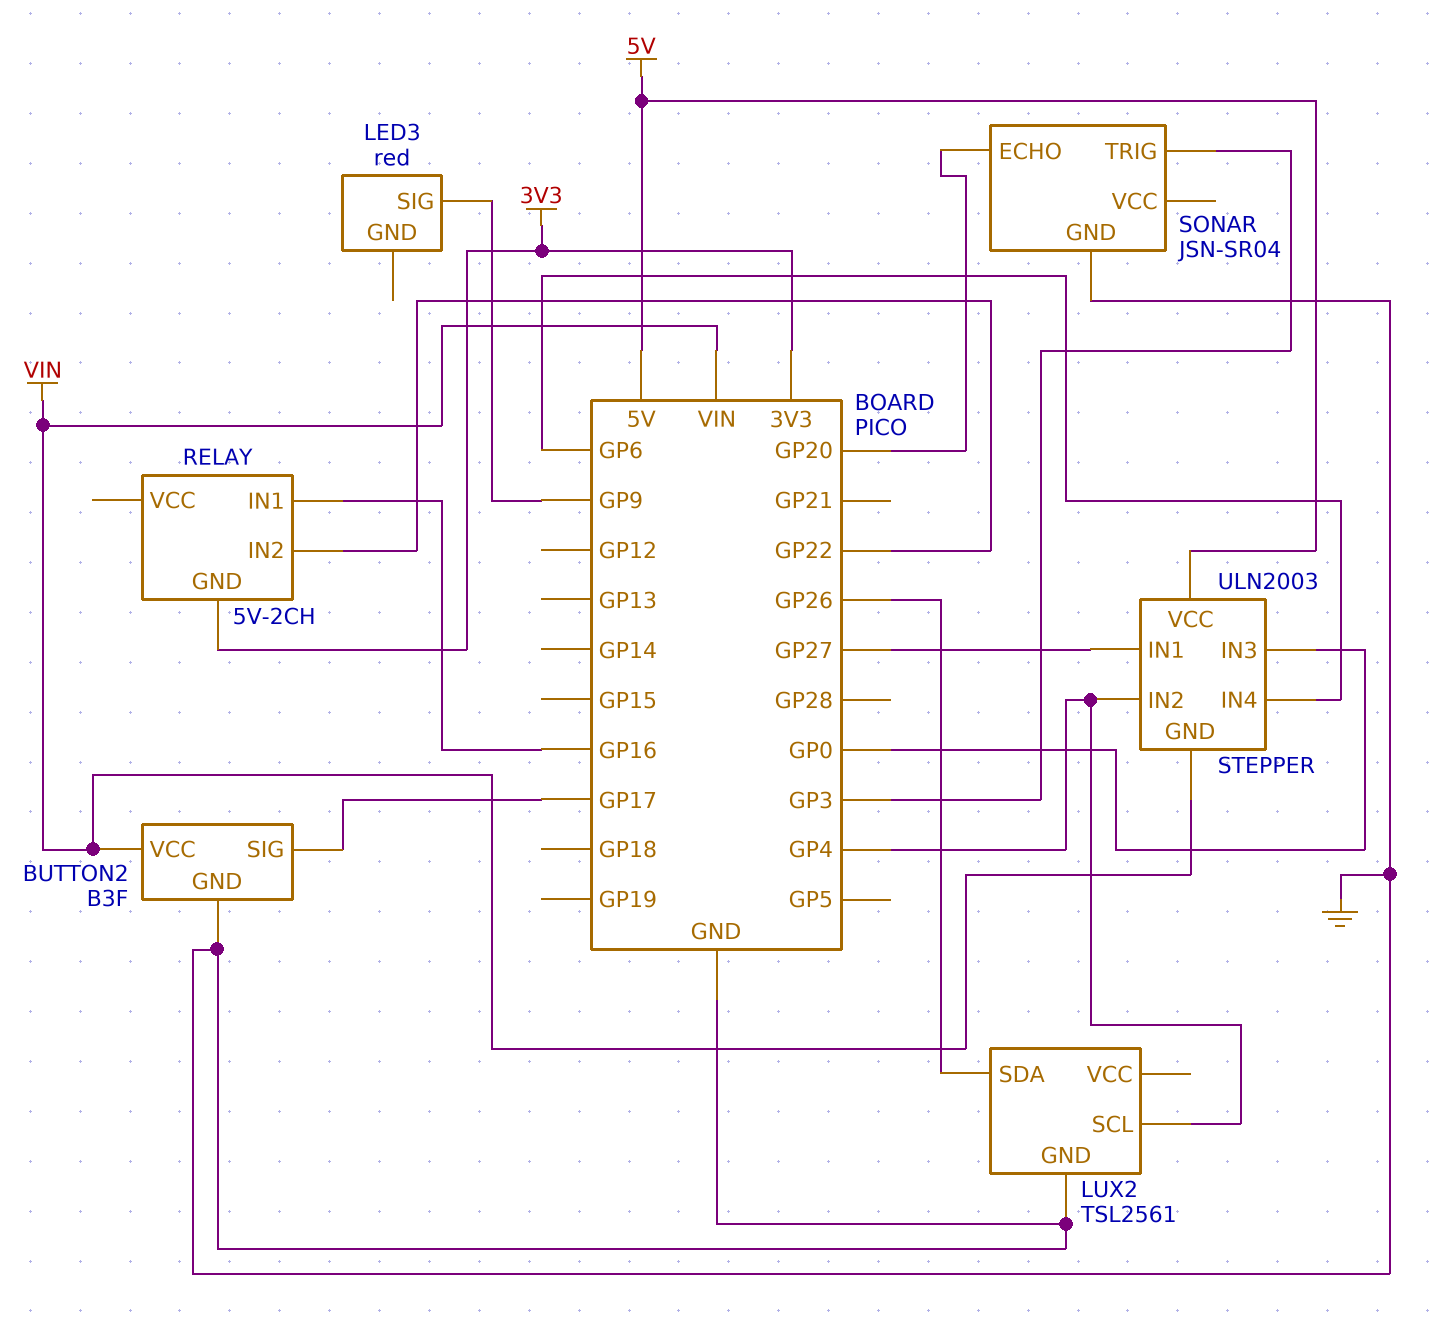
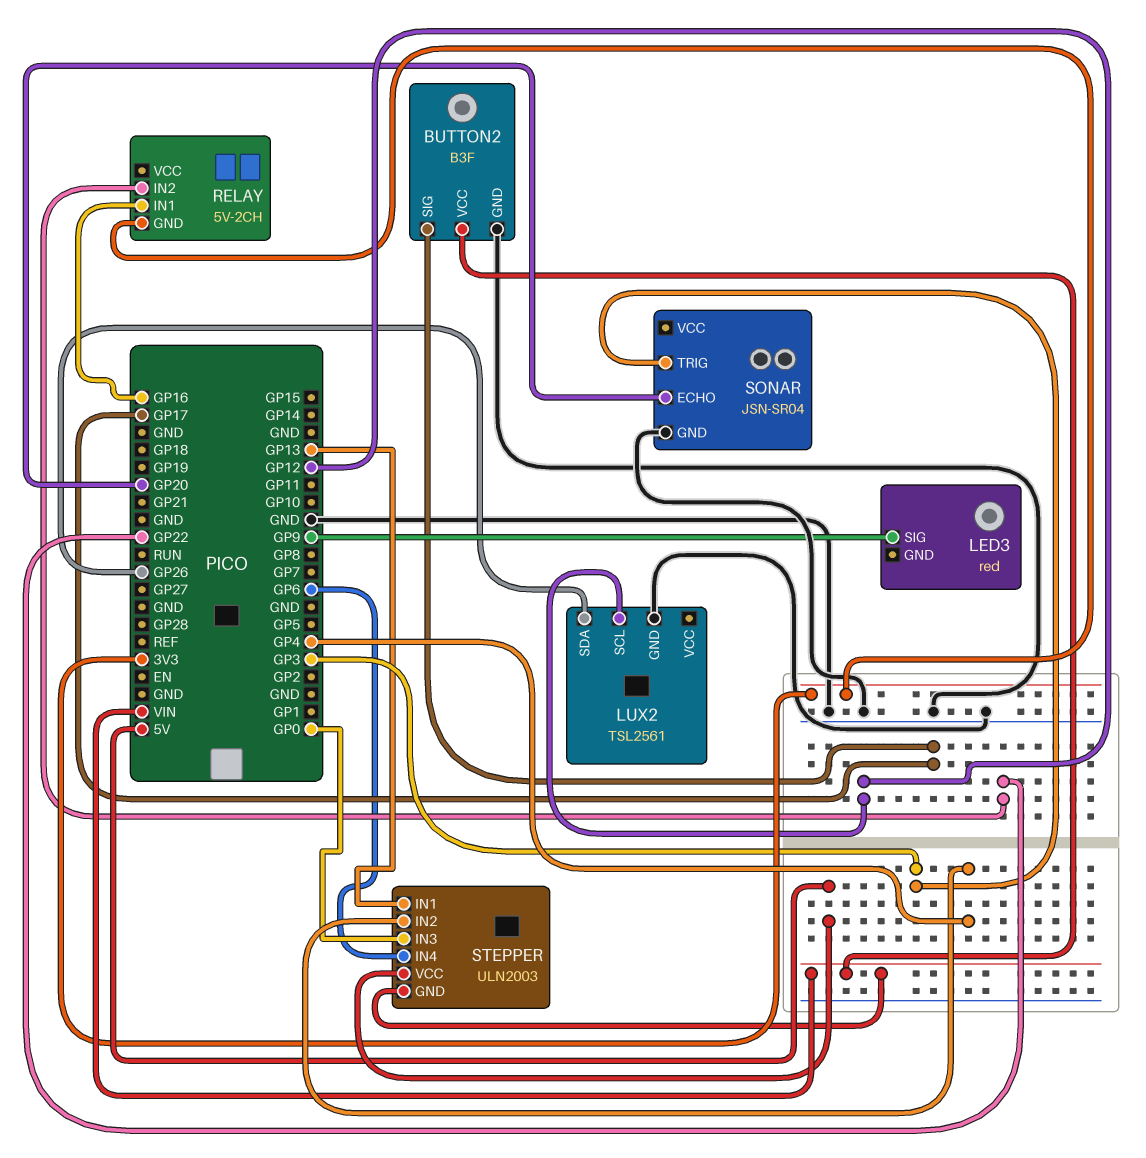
LUX2 pin SCL: GP4 -> GP12
STEPPER pin IN1: GP27 -> GP13

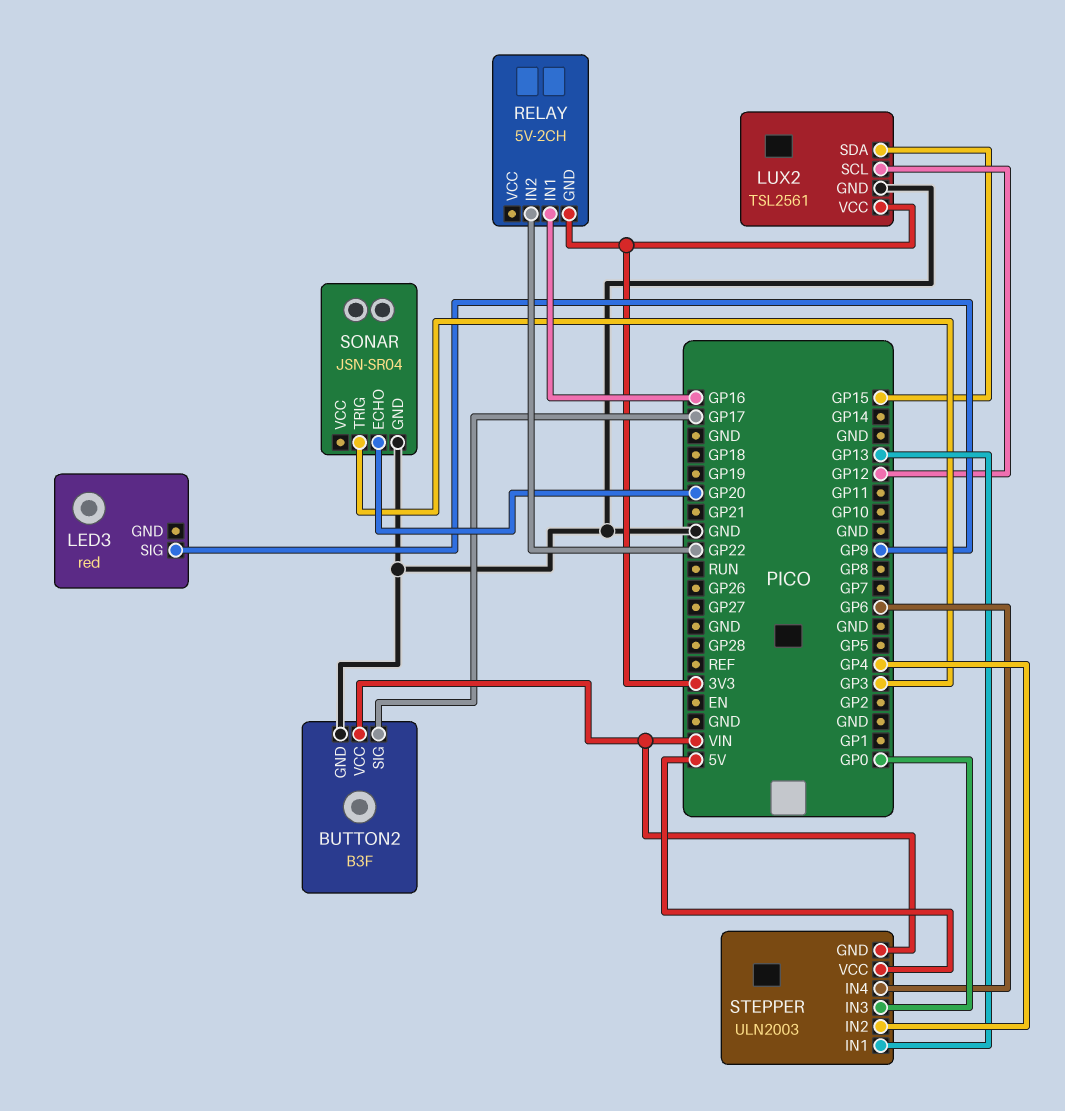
LUX2 pin SDA: GP26 -> GP15
LUX2 pin VCC: none -> 3V3

